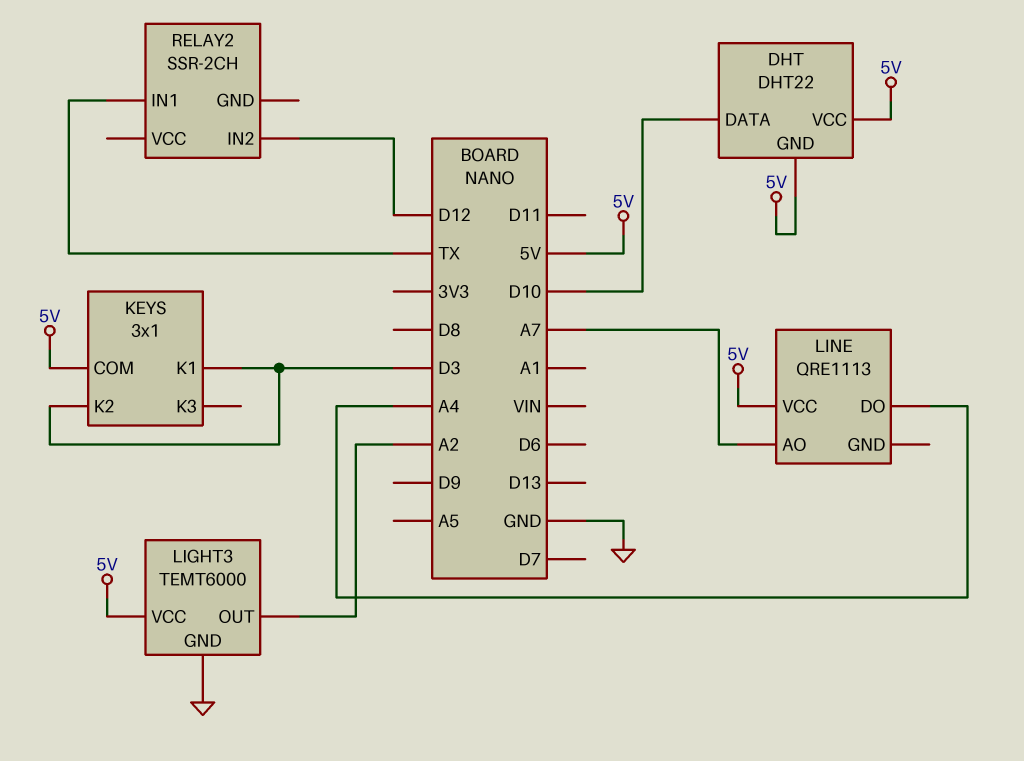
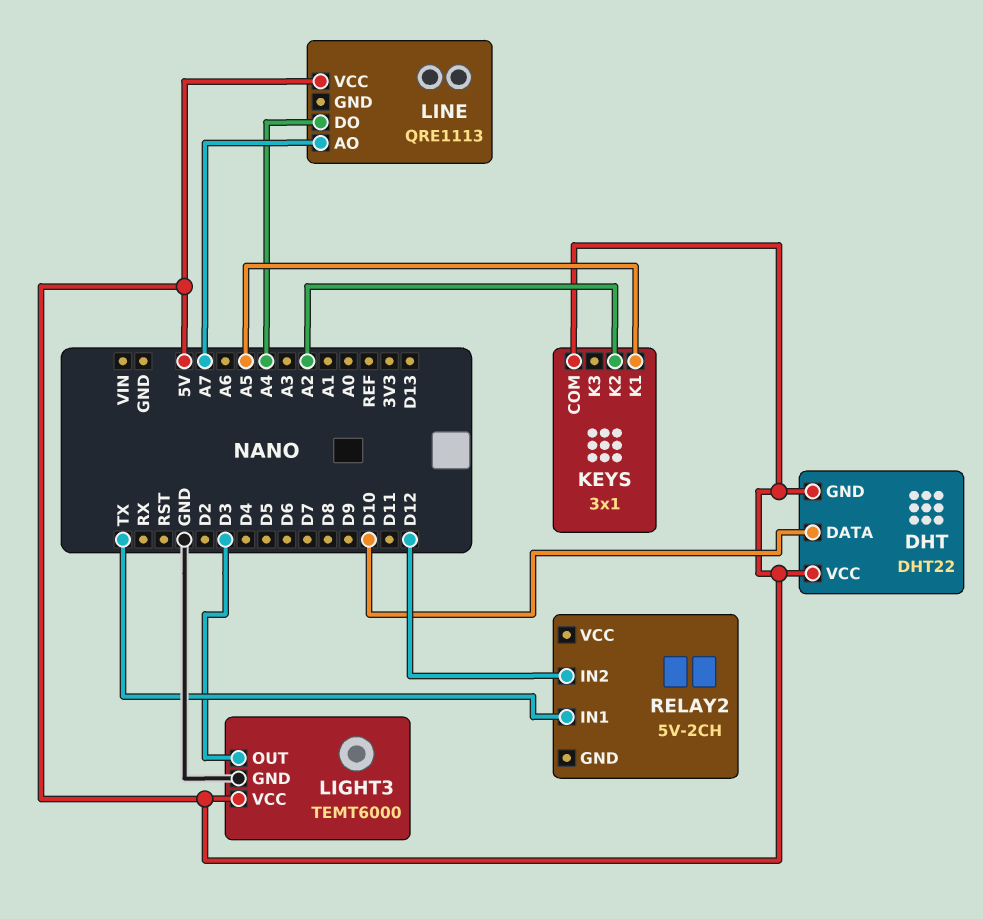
KEYS pin K1: D3 -> A5
KEYS pin K2: D3 -> A2
LIGHT3 pin OUT: A2 -> D3
RELAY2: SSR-2CH -> 5V-2CH

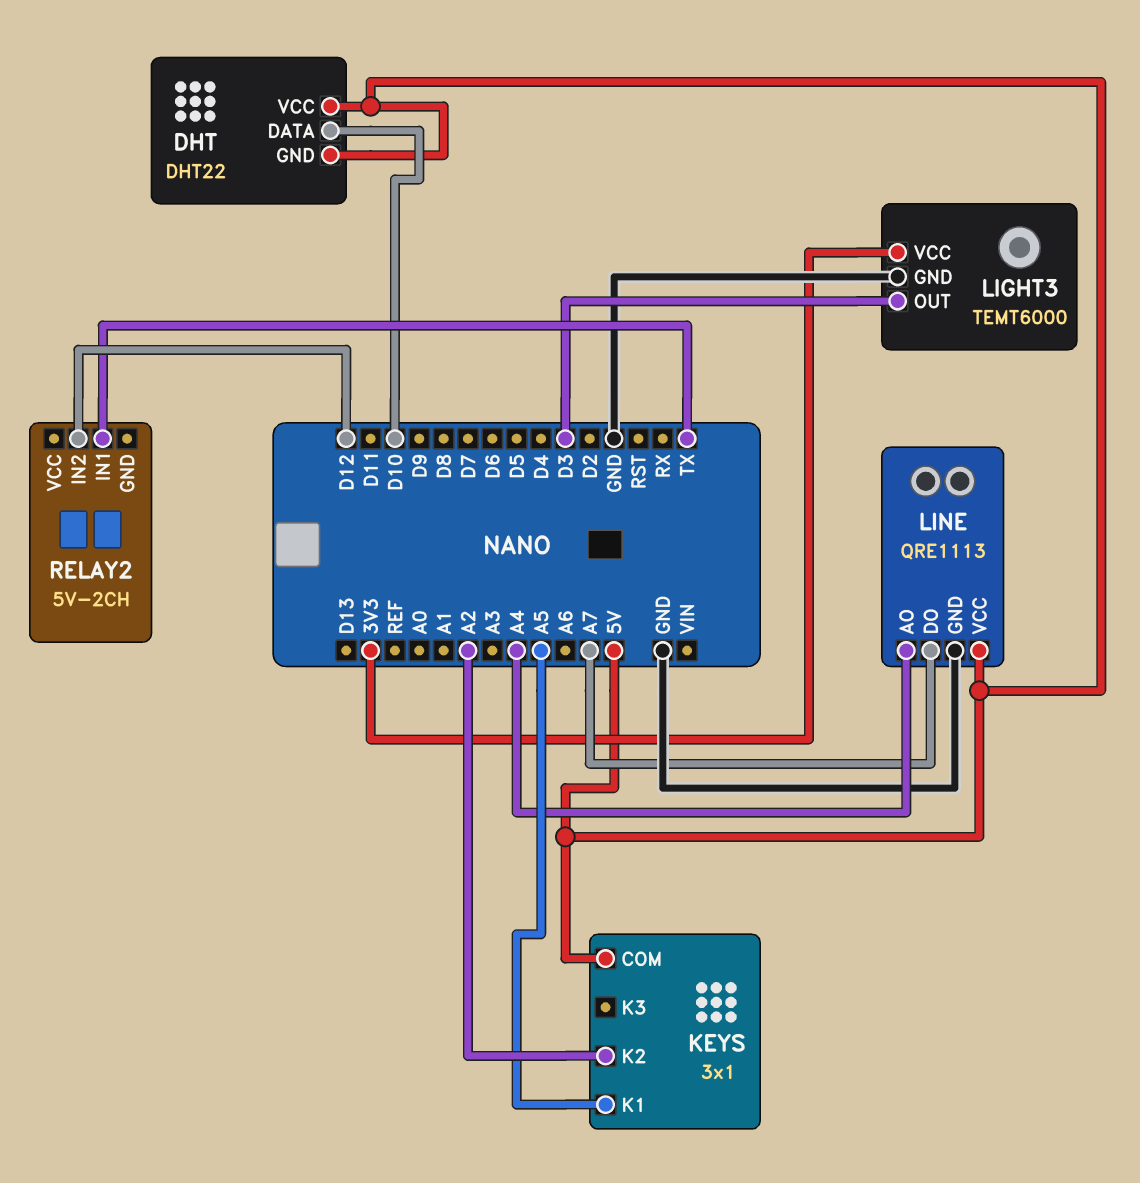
LIGHT3 pin VCC: 5V -> 3V3
LINE pin AO: A7 -> A4
LINE pin DO: A4 -> A7
LINE pin GND: none -> GND

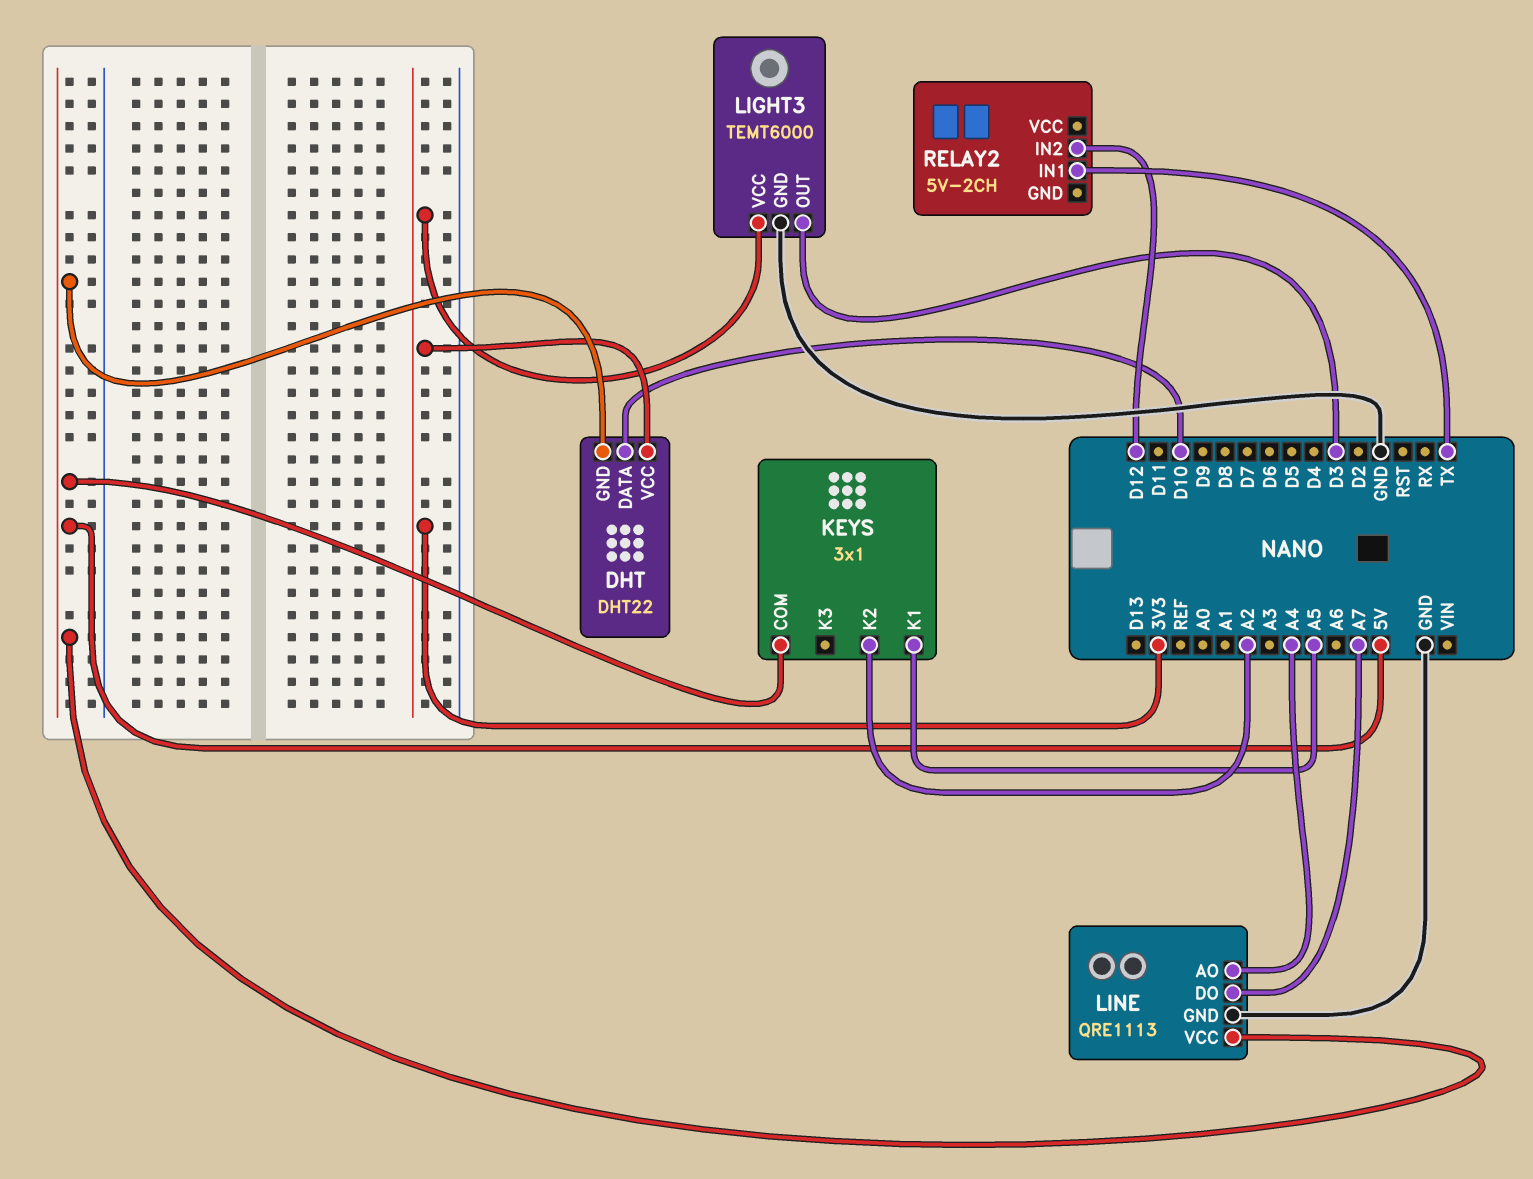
DHT pin VCC: 5V -> 3V3

